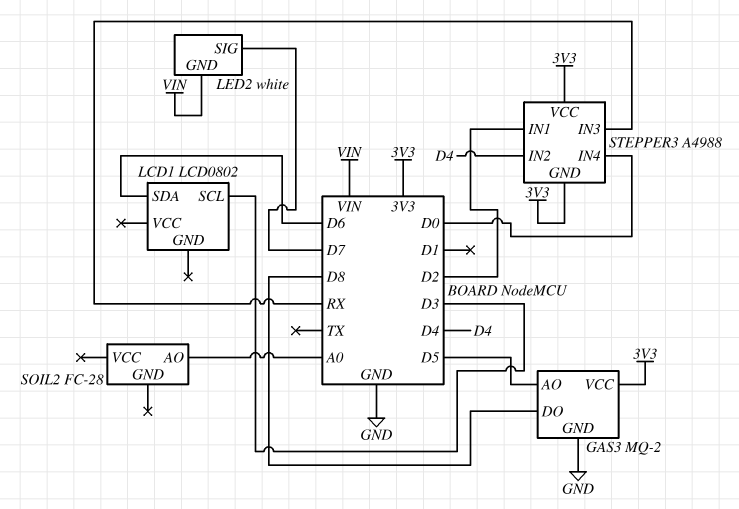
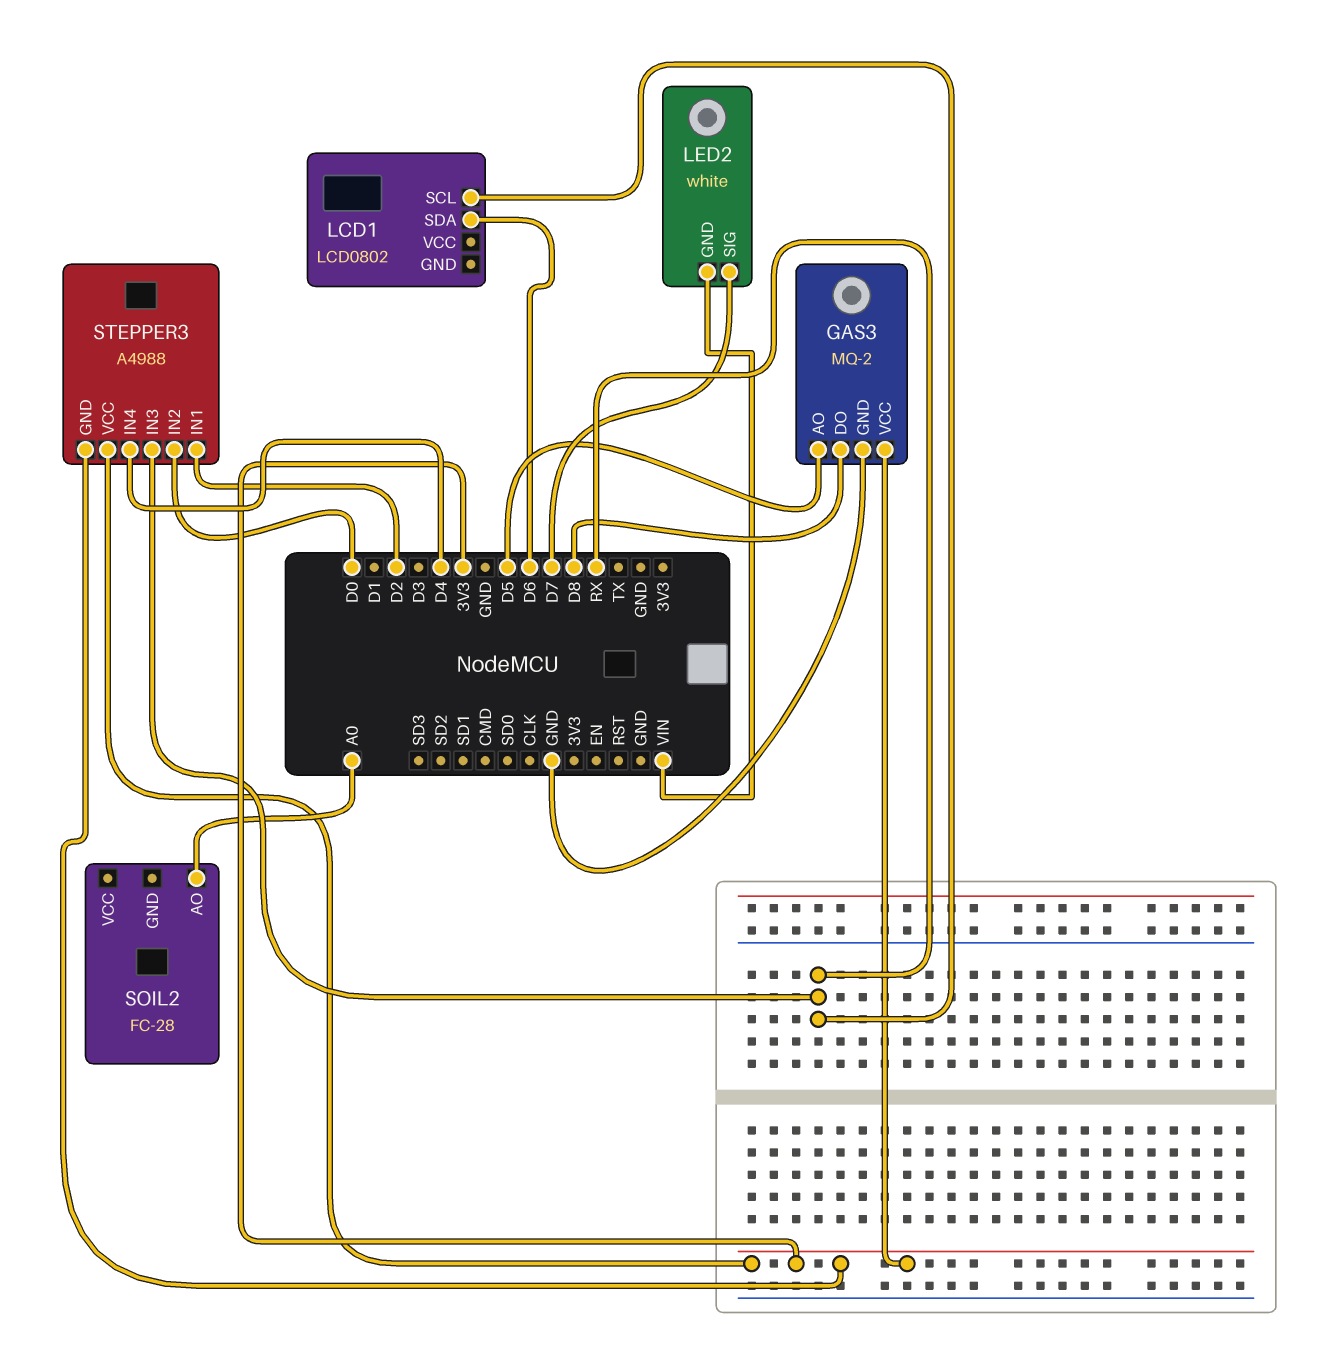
LCD1 pin SCL: D3 -> RX
STEPPER3 pin IN2: D4 -> D0
STEPPER3 pin IN4: D0 -> D4

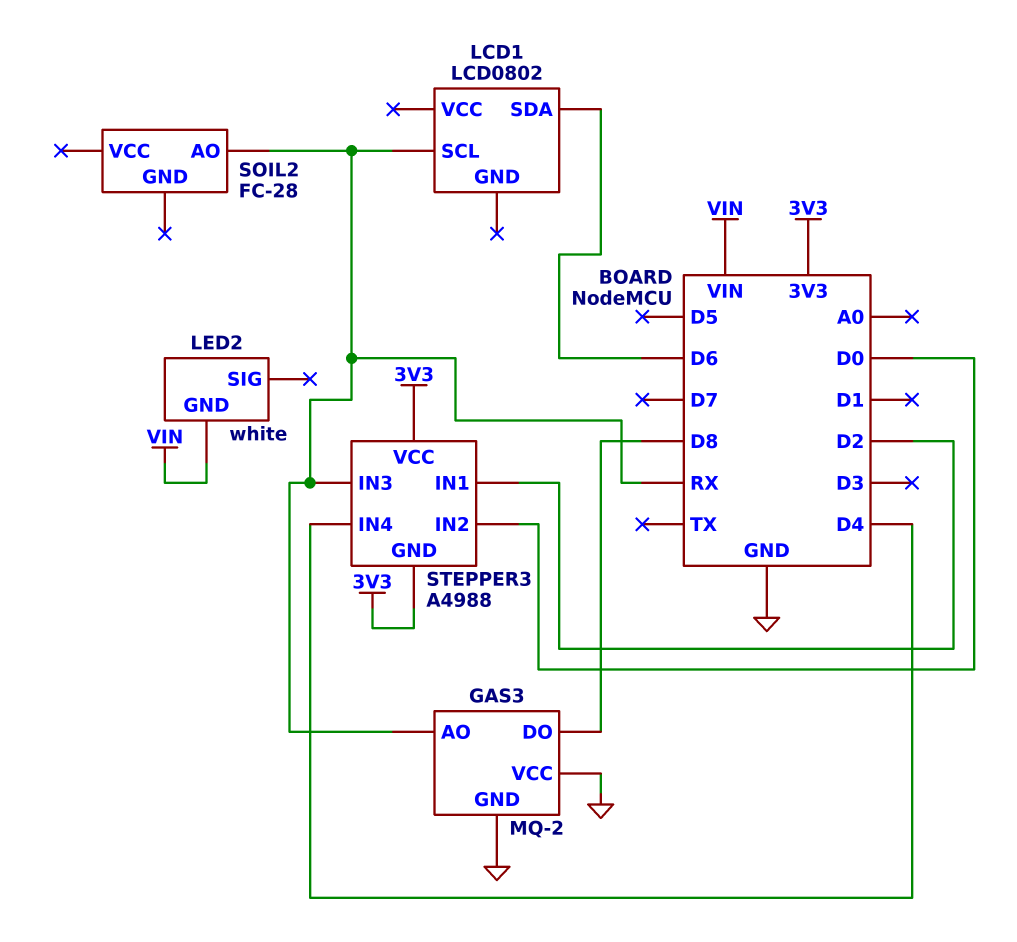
GAS3 pin AO: D5 -> RX
GAS3 pin VCC: 3V3 -> GND
LED2 pin SIG: D7 -> none
SOIL2 pin AO: A0 -> RX

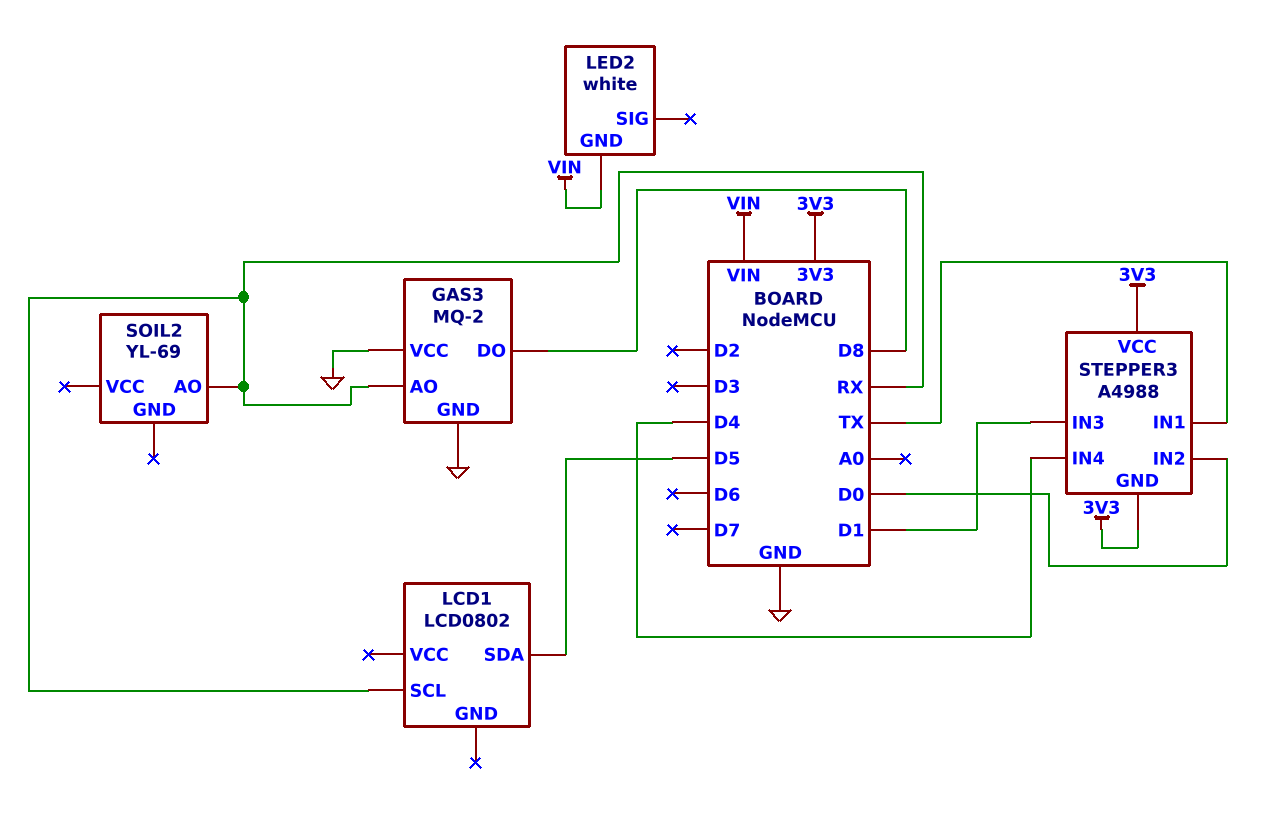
LCD1 pin SDA: D6 -> D5
SOIL2: FC-28 -> YL-69
STEPPER3 pin IN1: D2 -> TX
STEPPER3 pin IN3: RX -> D1

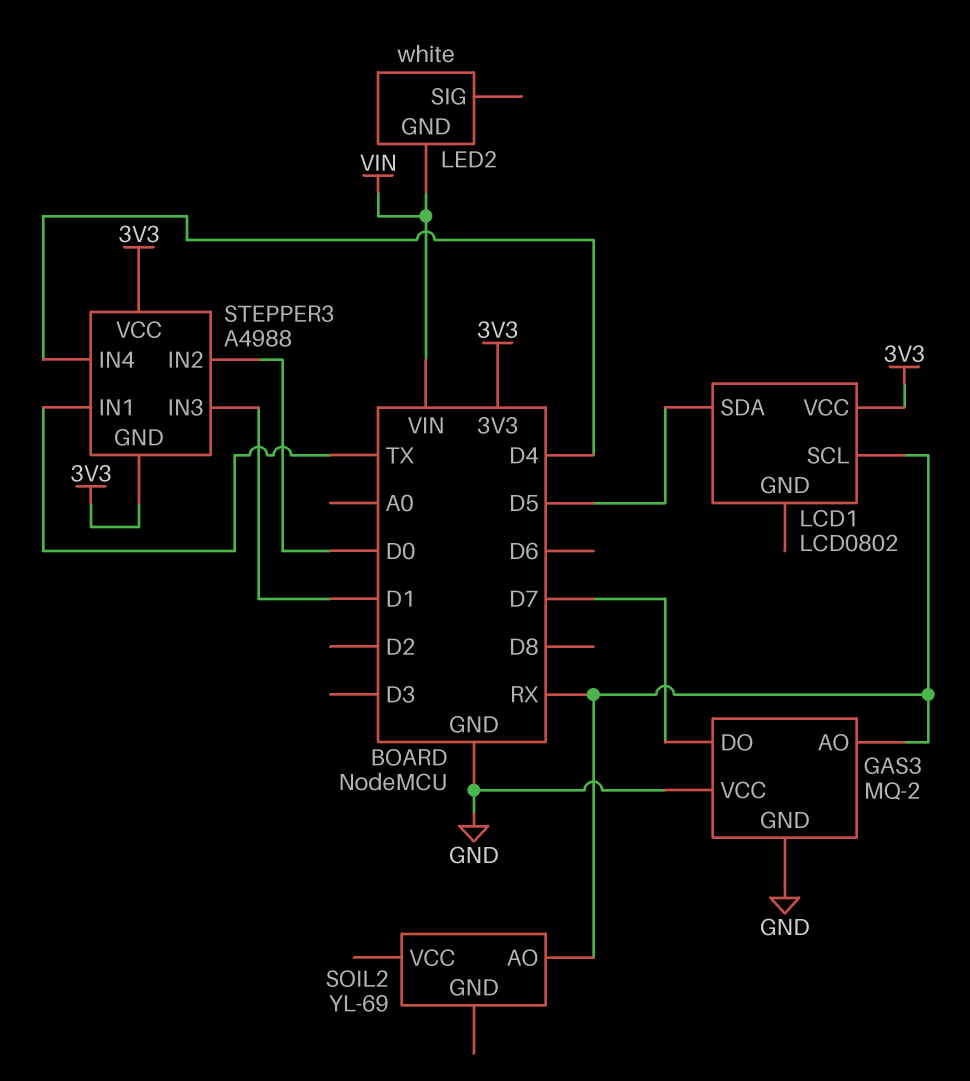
GAS3 pin DO: D8 -> D7
LCD1 pin VCC: none -> 3V3

